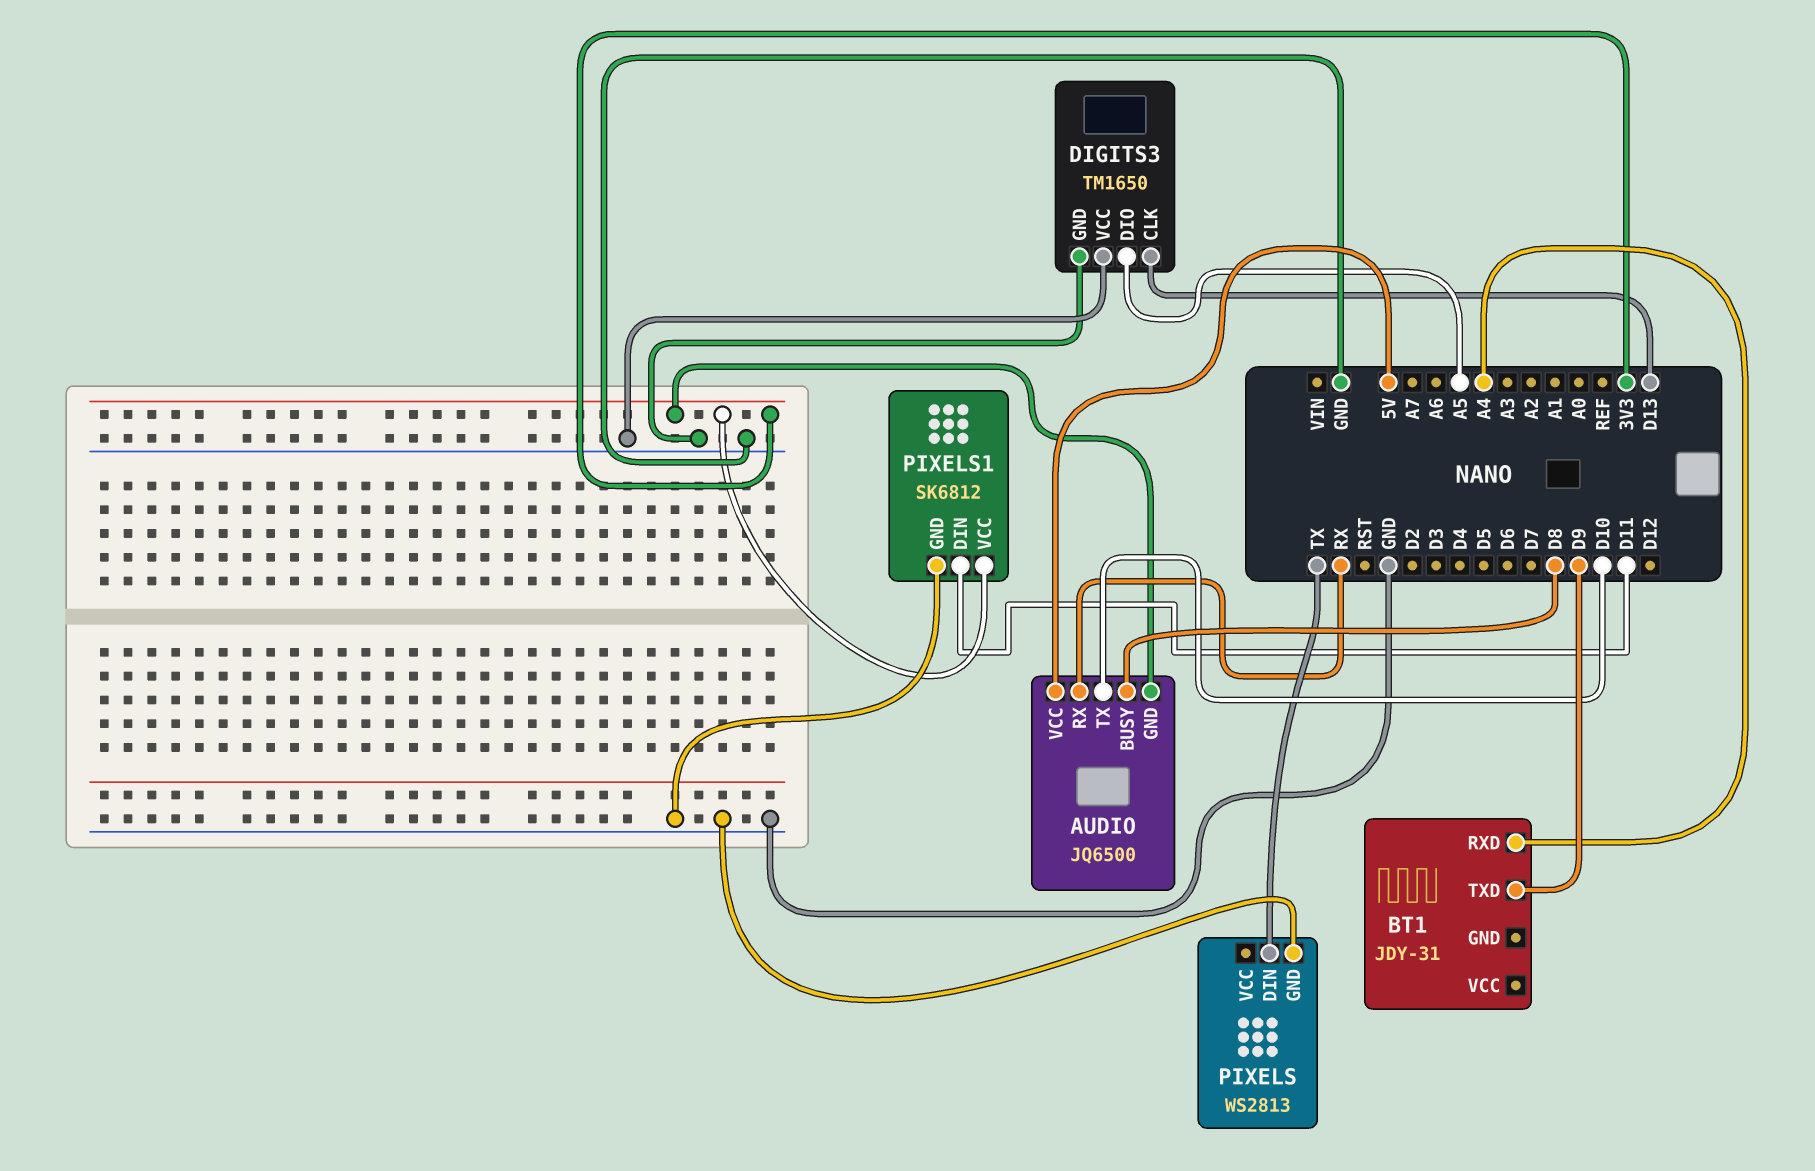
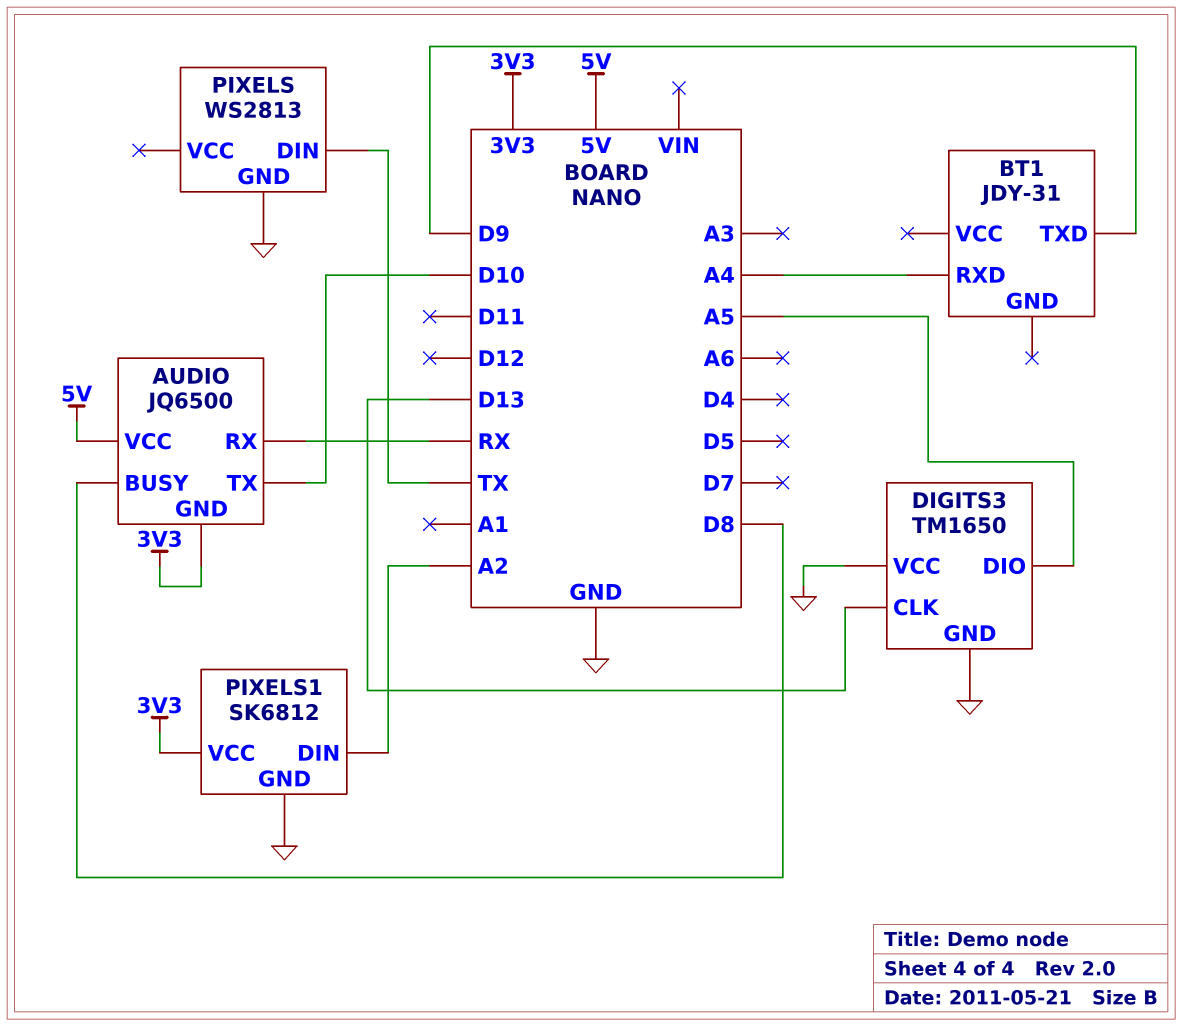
PIXELS1 pin DIN: D11 -> A2

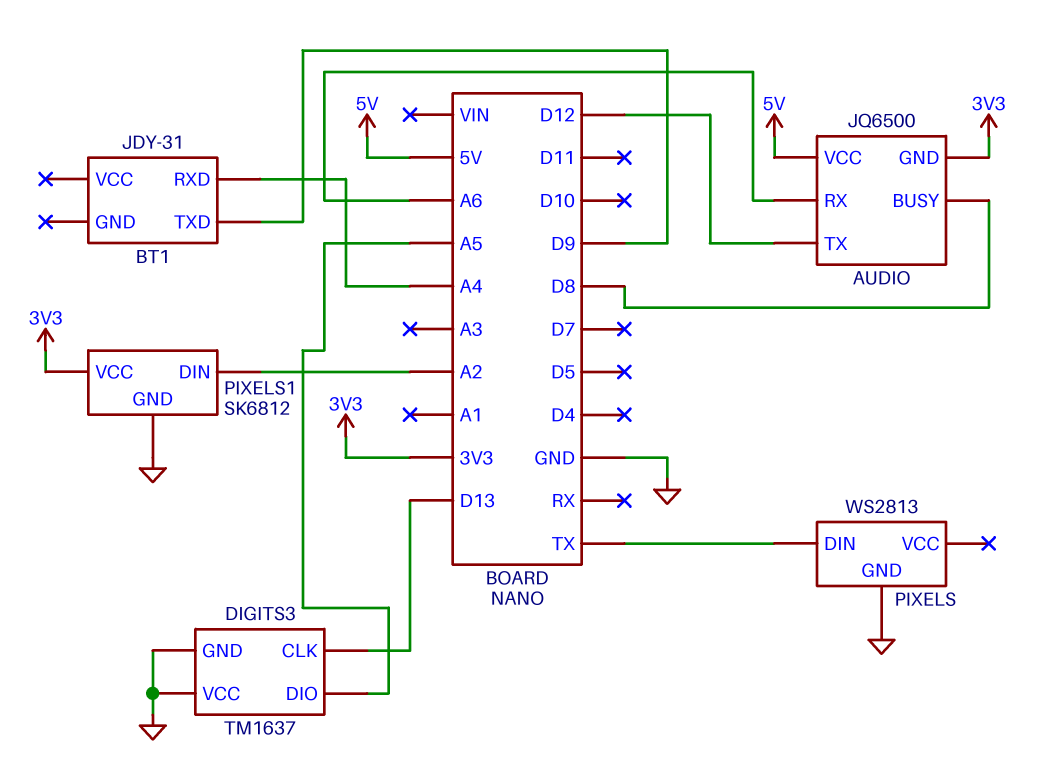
AUDIO pin RX: RX -> A6
AUDIO pin TX: D10 -> D12
DIGITS3: TM1650 -> TM1637

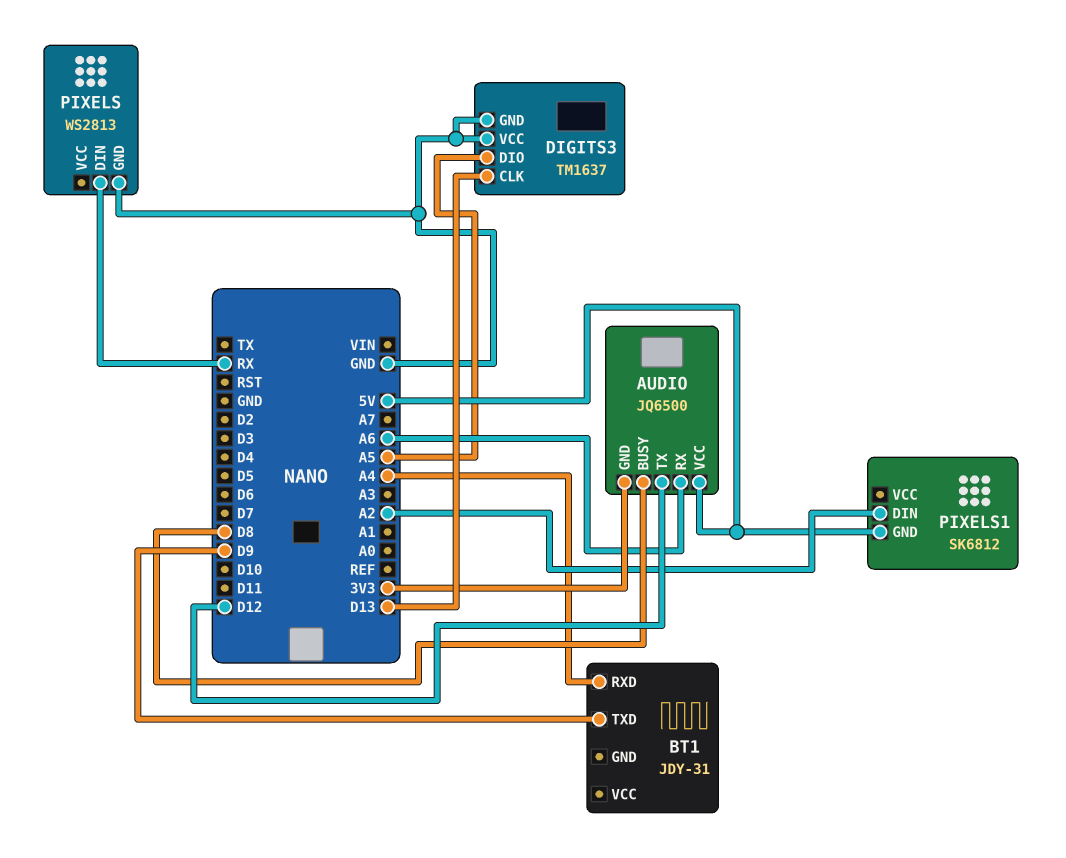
PIXELS pin DIN: TX -> RX
PIXELS1 pin GND: GND -> 5V
PIXELS1 pin VCC: 3V3 -> none

